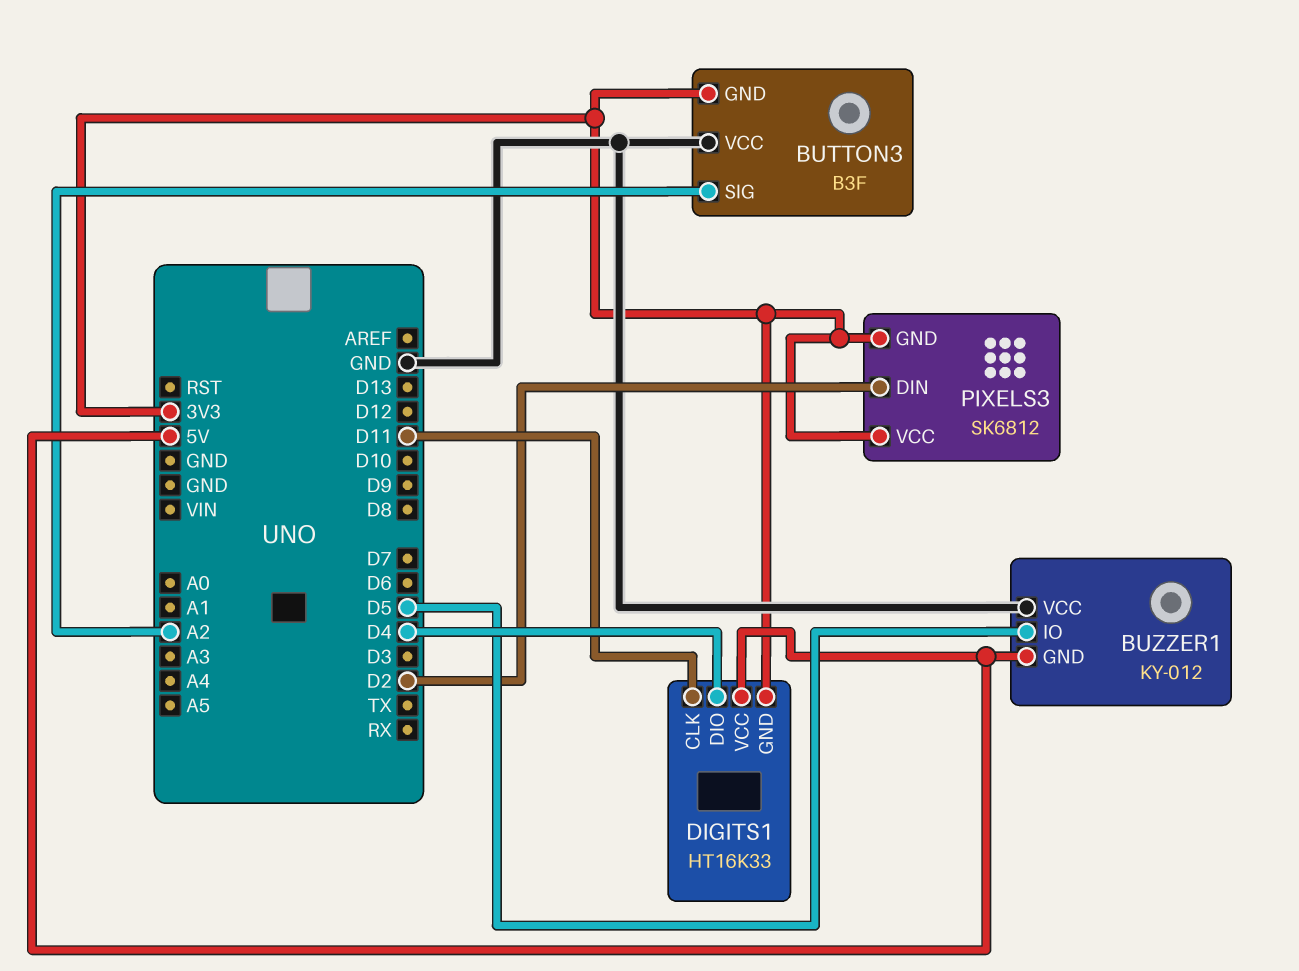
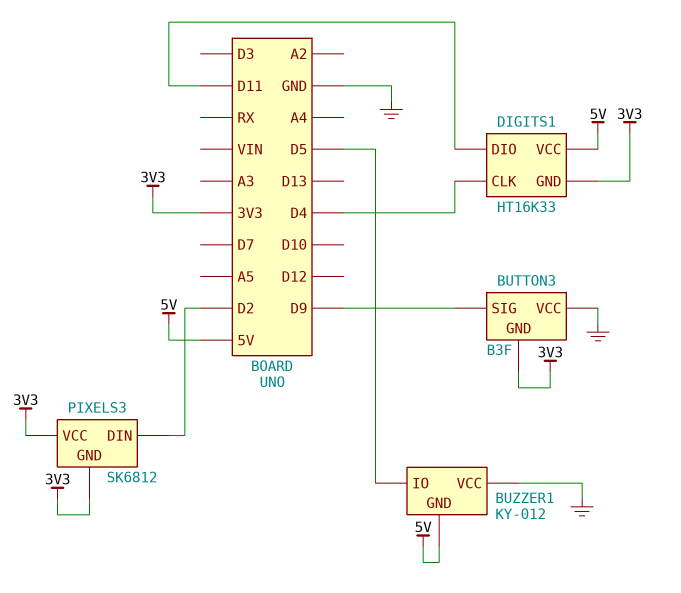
BUTTON3 pin SIG: A2 -> D9
DIGITS1 pin CLK: D11 -> D4
DIGITS1 pin DIO: D4 -> D11

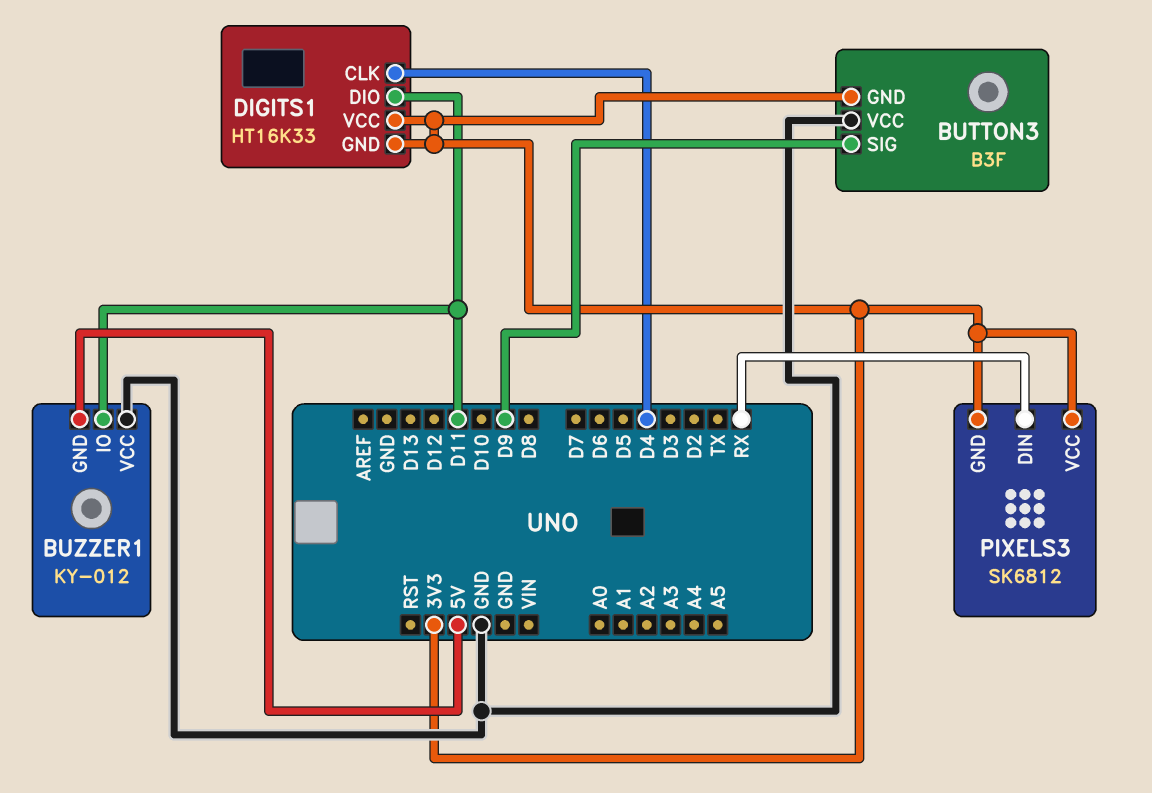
BUZZER1 pin IO: D5 -> D11
DIGITS1 pin VCC: 5V -> 3V3
PIXELS3 pin DIN: D2 -> RX

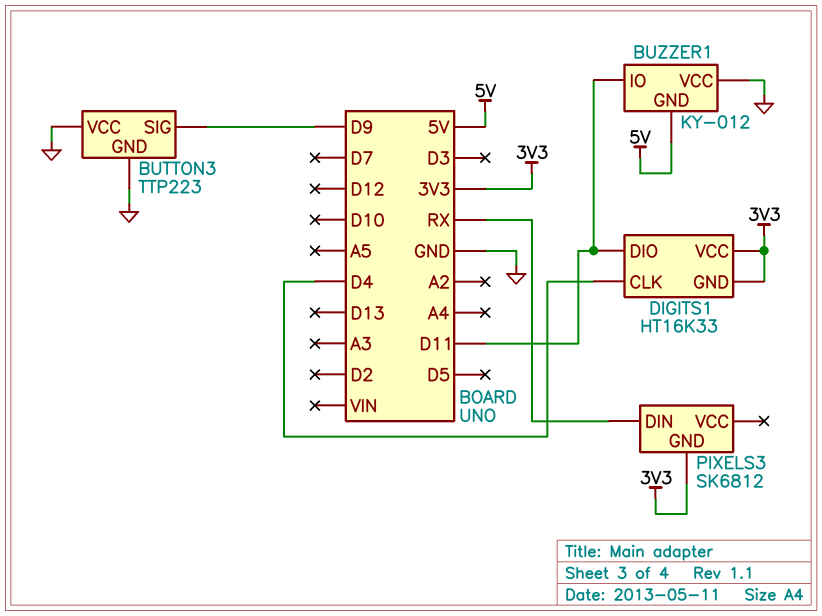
BUTTON3: B3F -> TTP223
BUTTON3 pin GND: 3V3 -> GND
PIXELS3 pin VCC: 3V3 -> none

